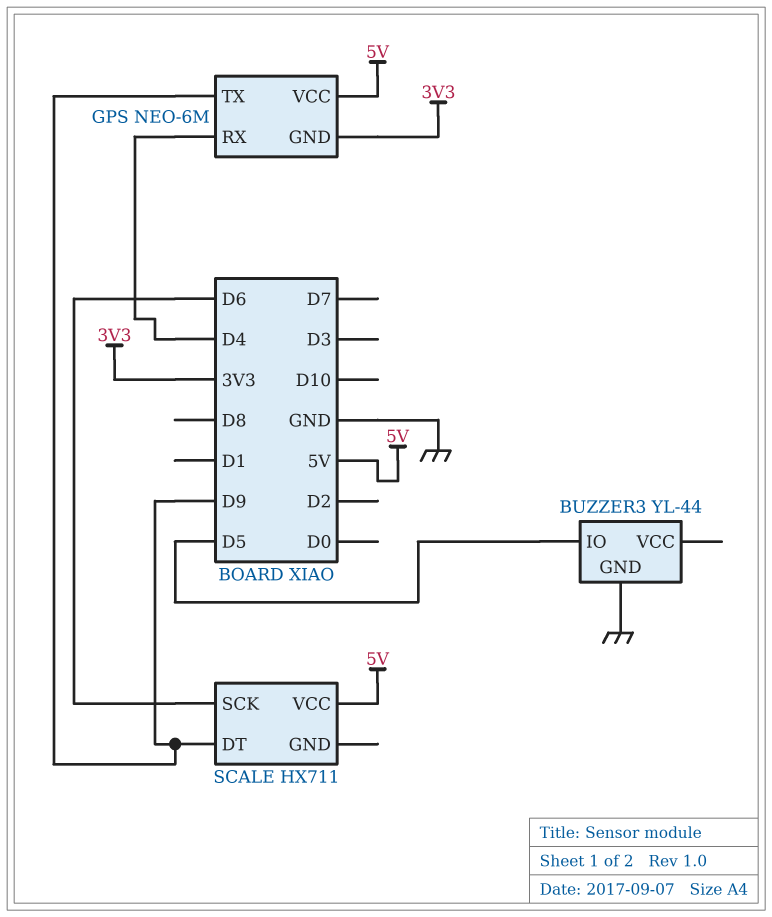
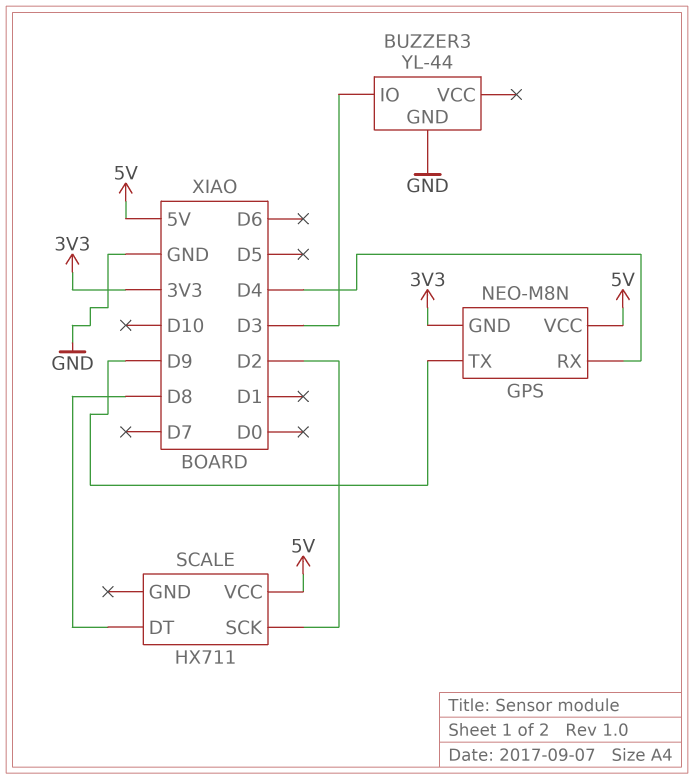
BUZZER3 pin IO: D5 -> D3
GPS: NEO-6M -> NEO-M8N
SCALE pin DT: D9 -> D8
SCALE pin SCK: D6 -> D2

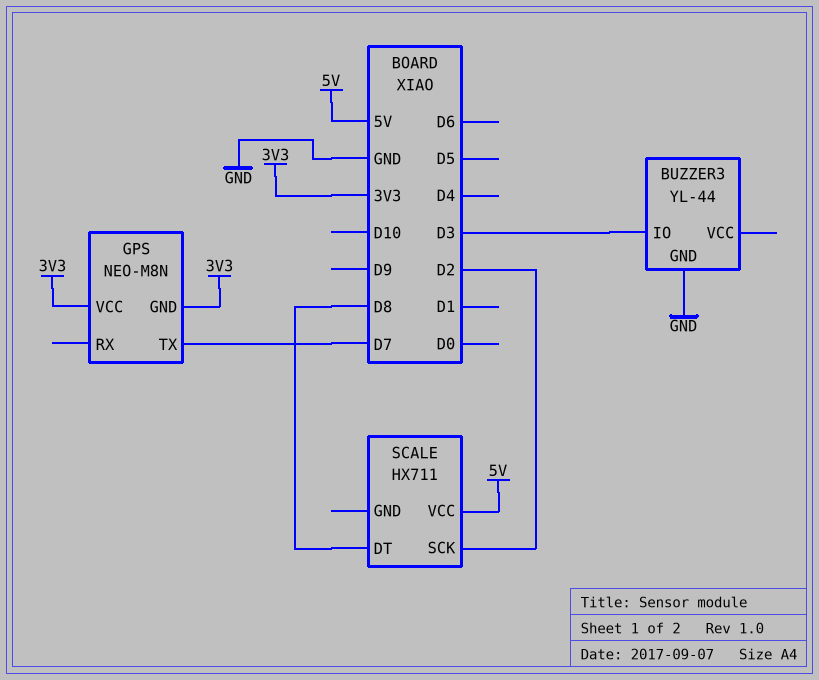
GPS pin RX: D4 -> none
GPS pin TX: D9 -> D7
GPS pin VCC: 5V -> 3V3

